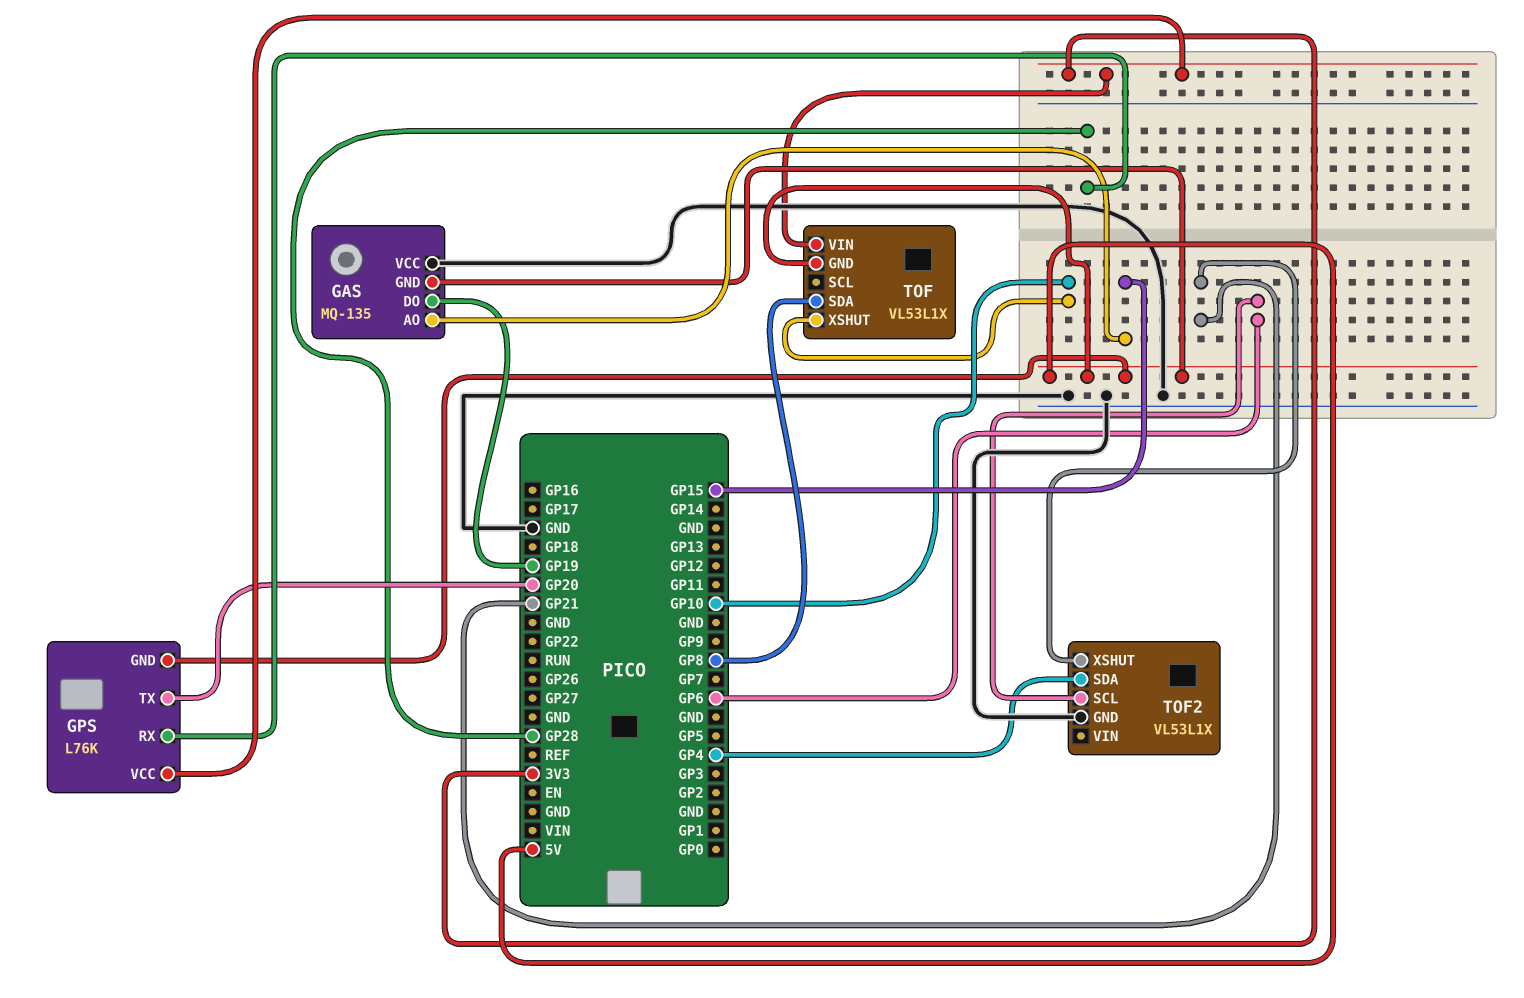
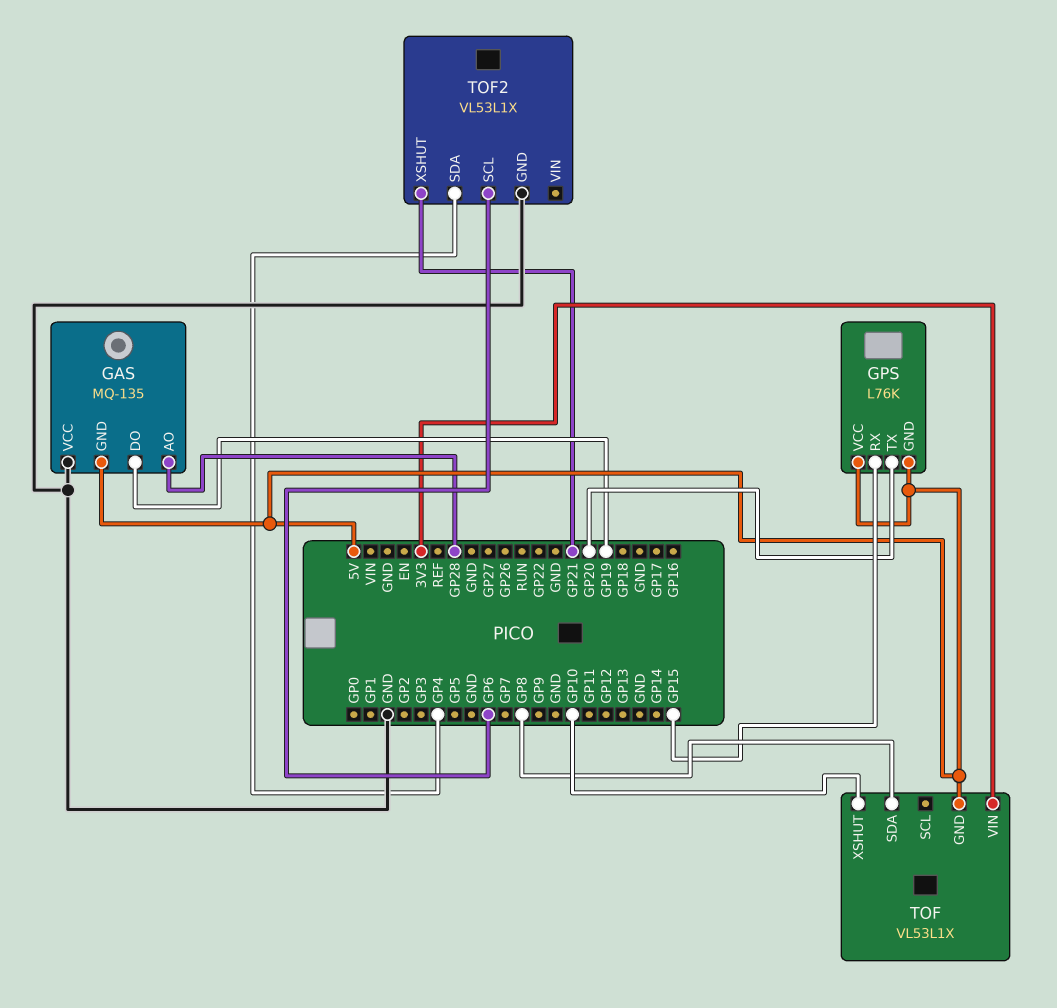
GAS pin AO: GP15 -> GP28
GPS pin RX: GP28 -> GP15
GPS pin VCC: 3V3 -> 5V

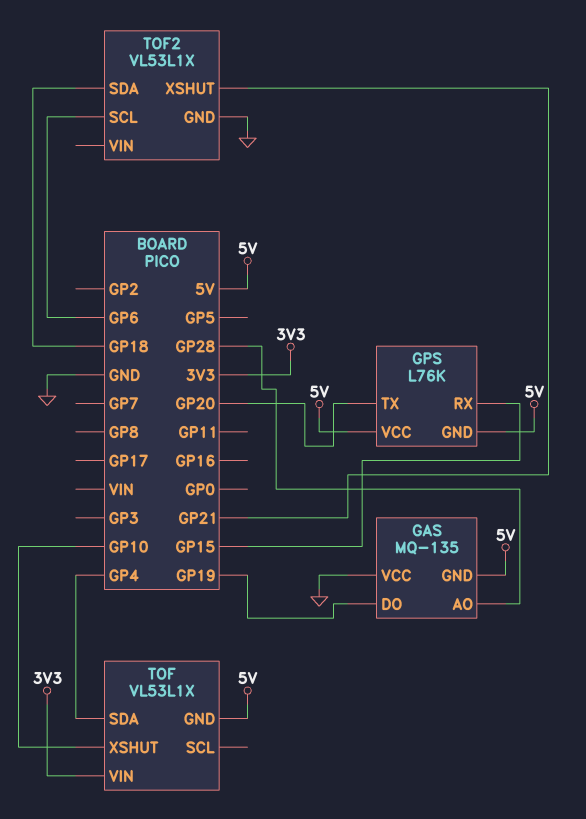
TOF pin SDA: GP8 -> GP4
TOF2 pin SDA: GP4 -> GP18

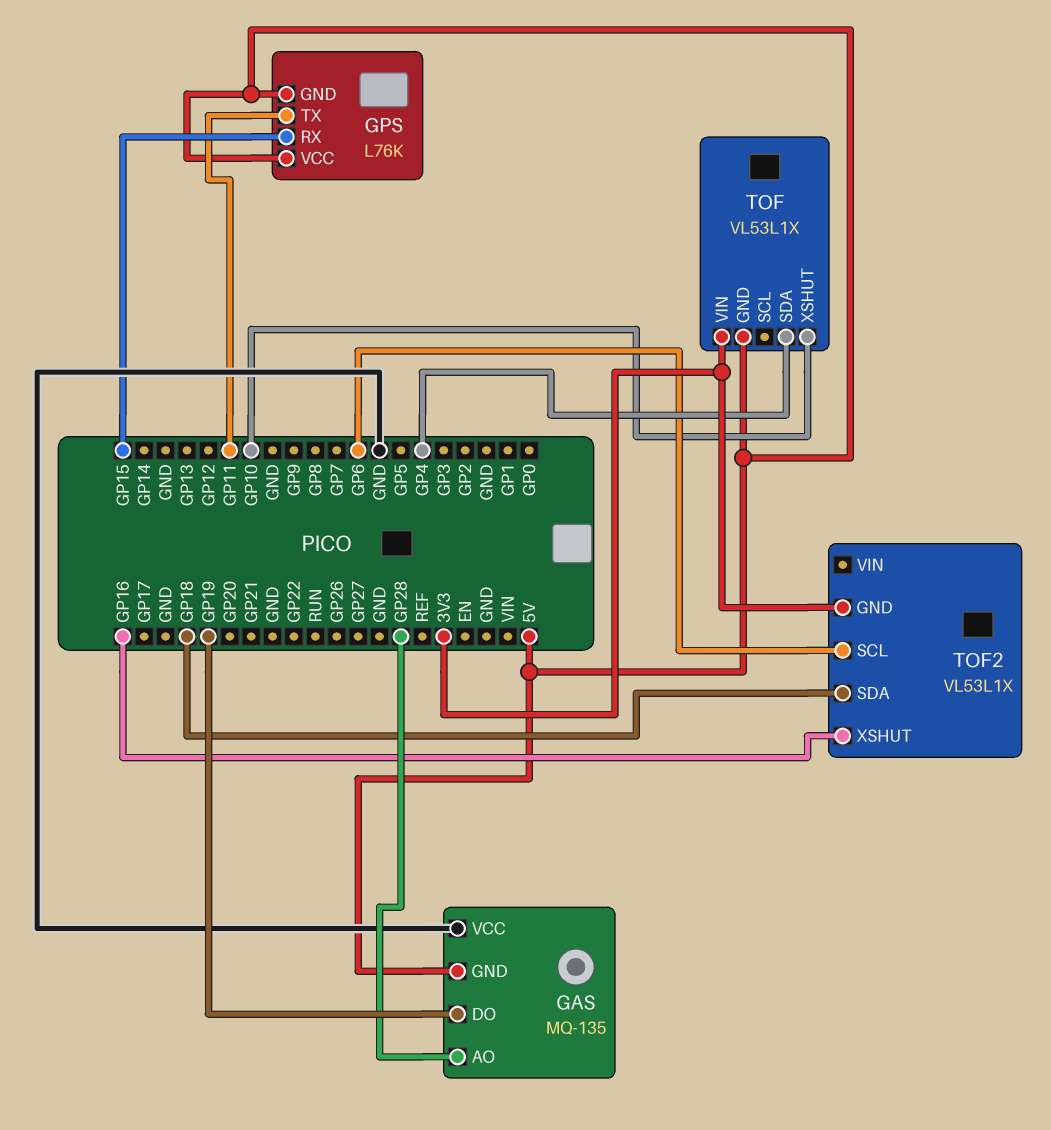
GPS pin TX: GP20 -> GP11
TOF2 pin GND: GND -> 3V3
TOF2 pin XSHUT: GP21 -> GP16

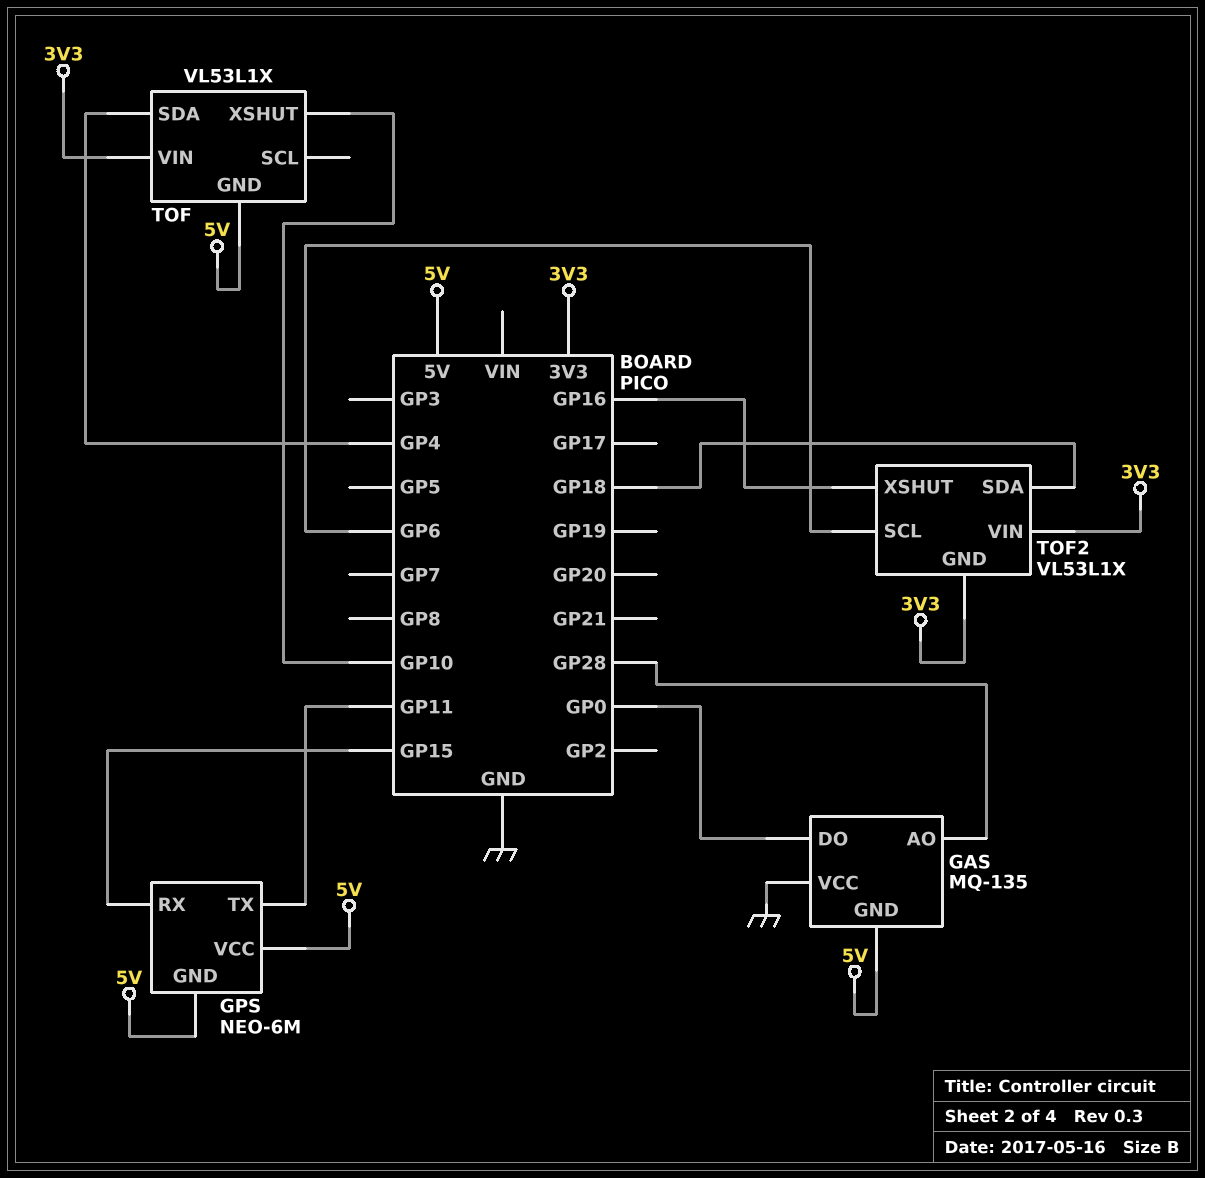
GAS pin DO: GP19 -> GP0
GPS: L76K -> NEO-6M
TOF2 pin VIN: none -> 3V3

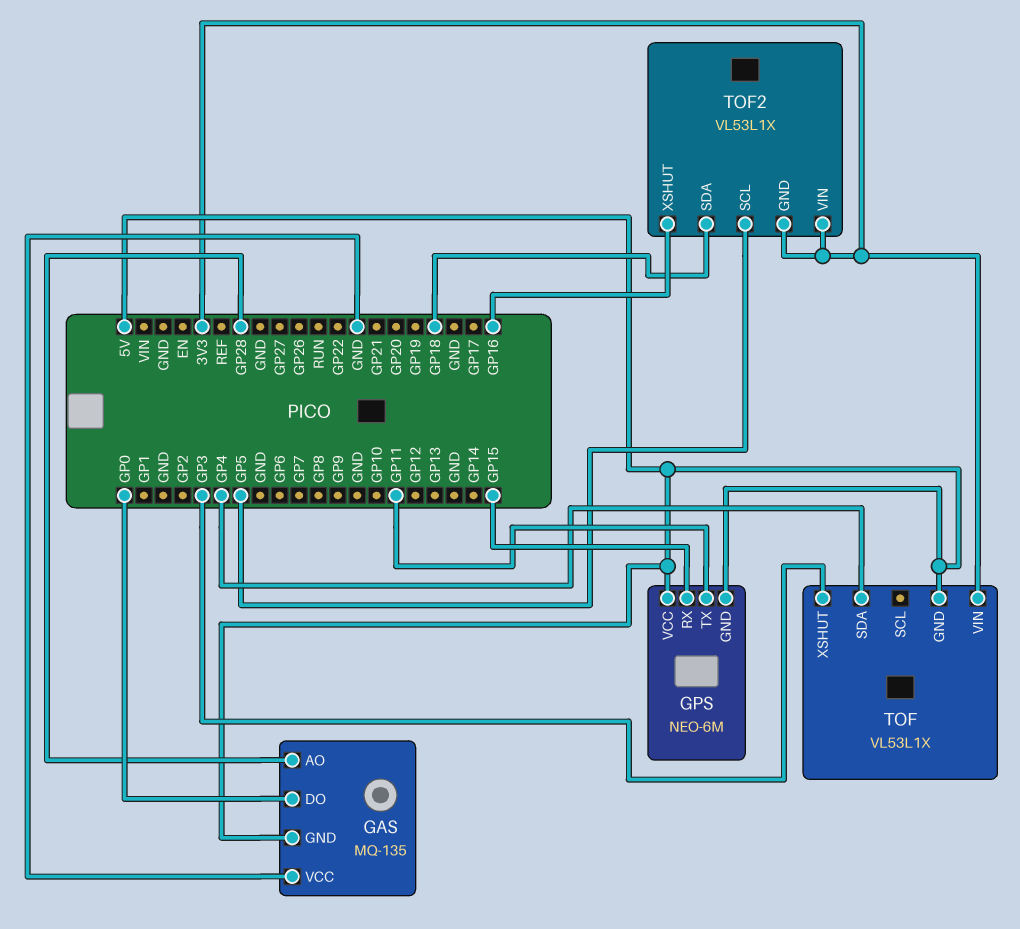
TOF pin XSHUT: GP10 -> GP3
TOF2 pin SCL: GP6 -> GP5

